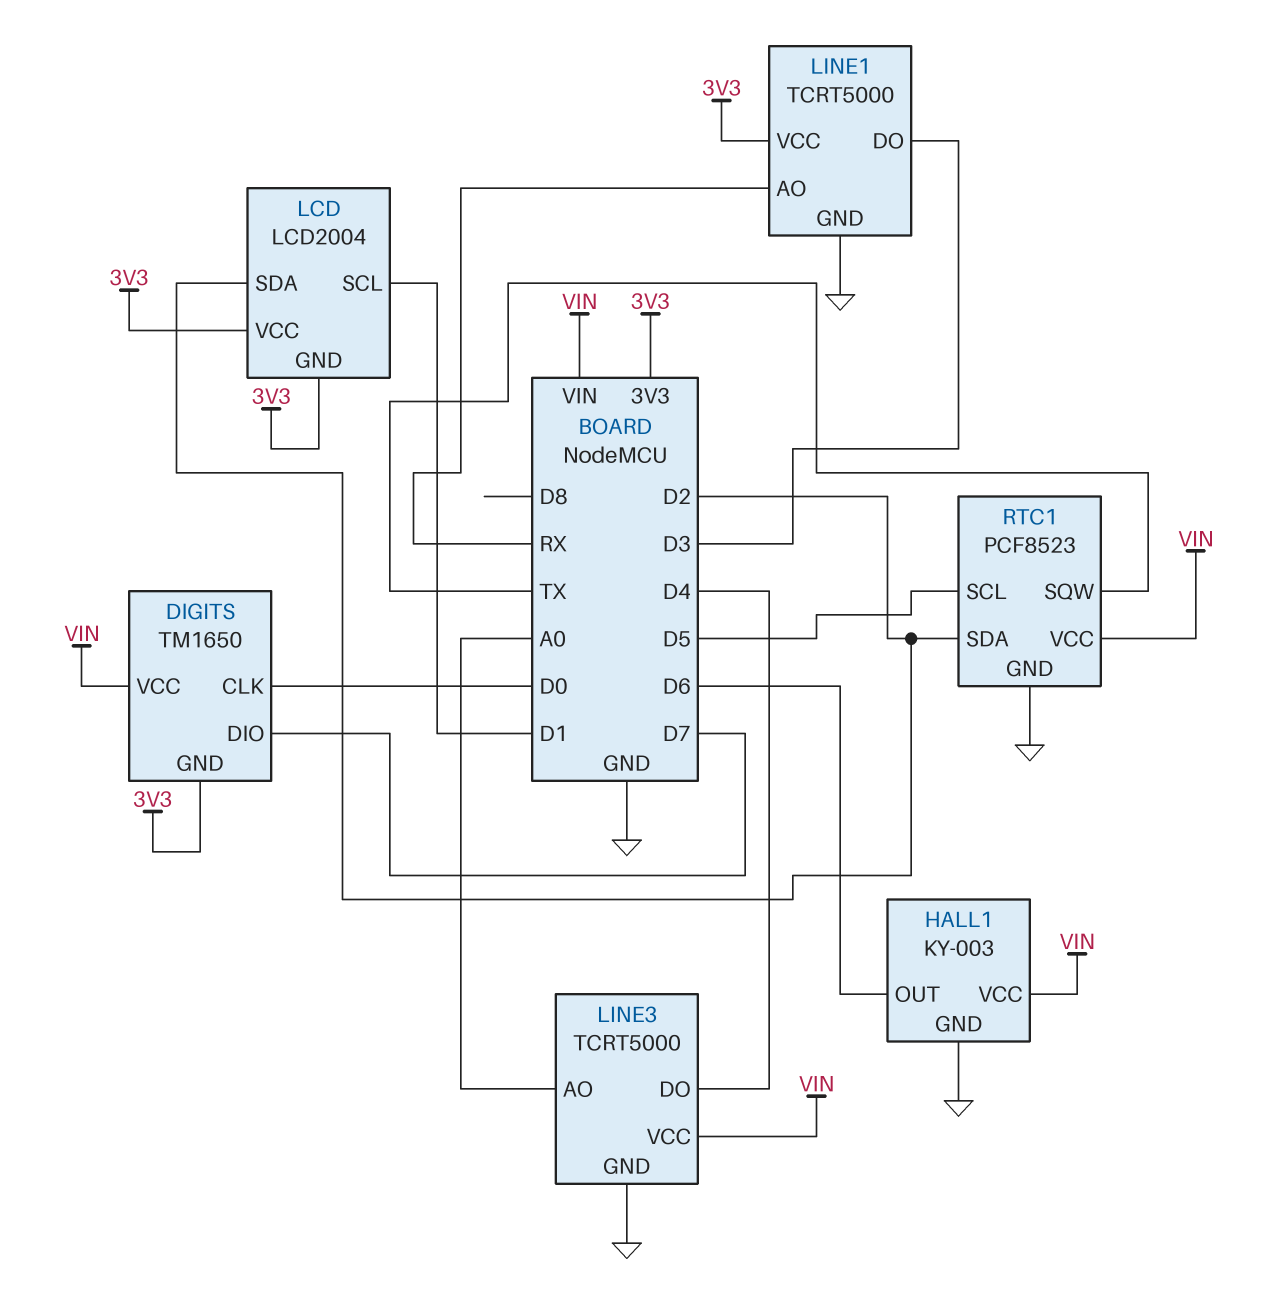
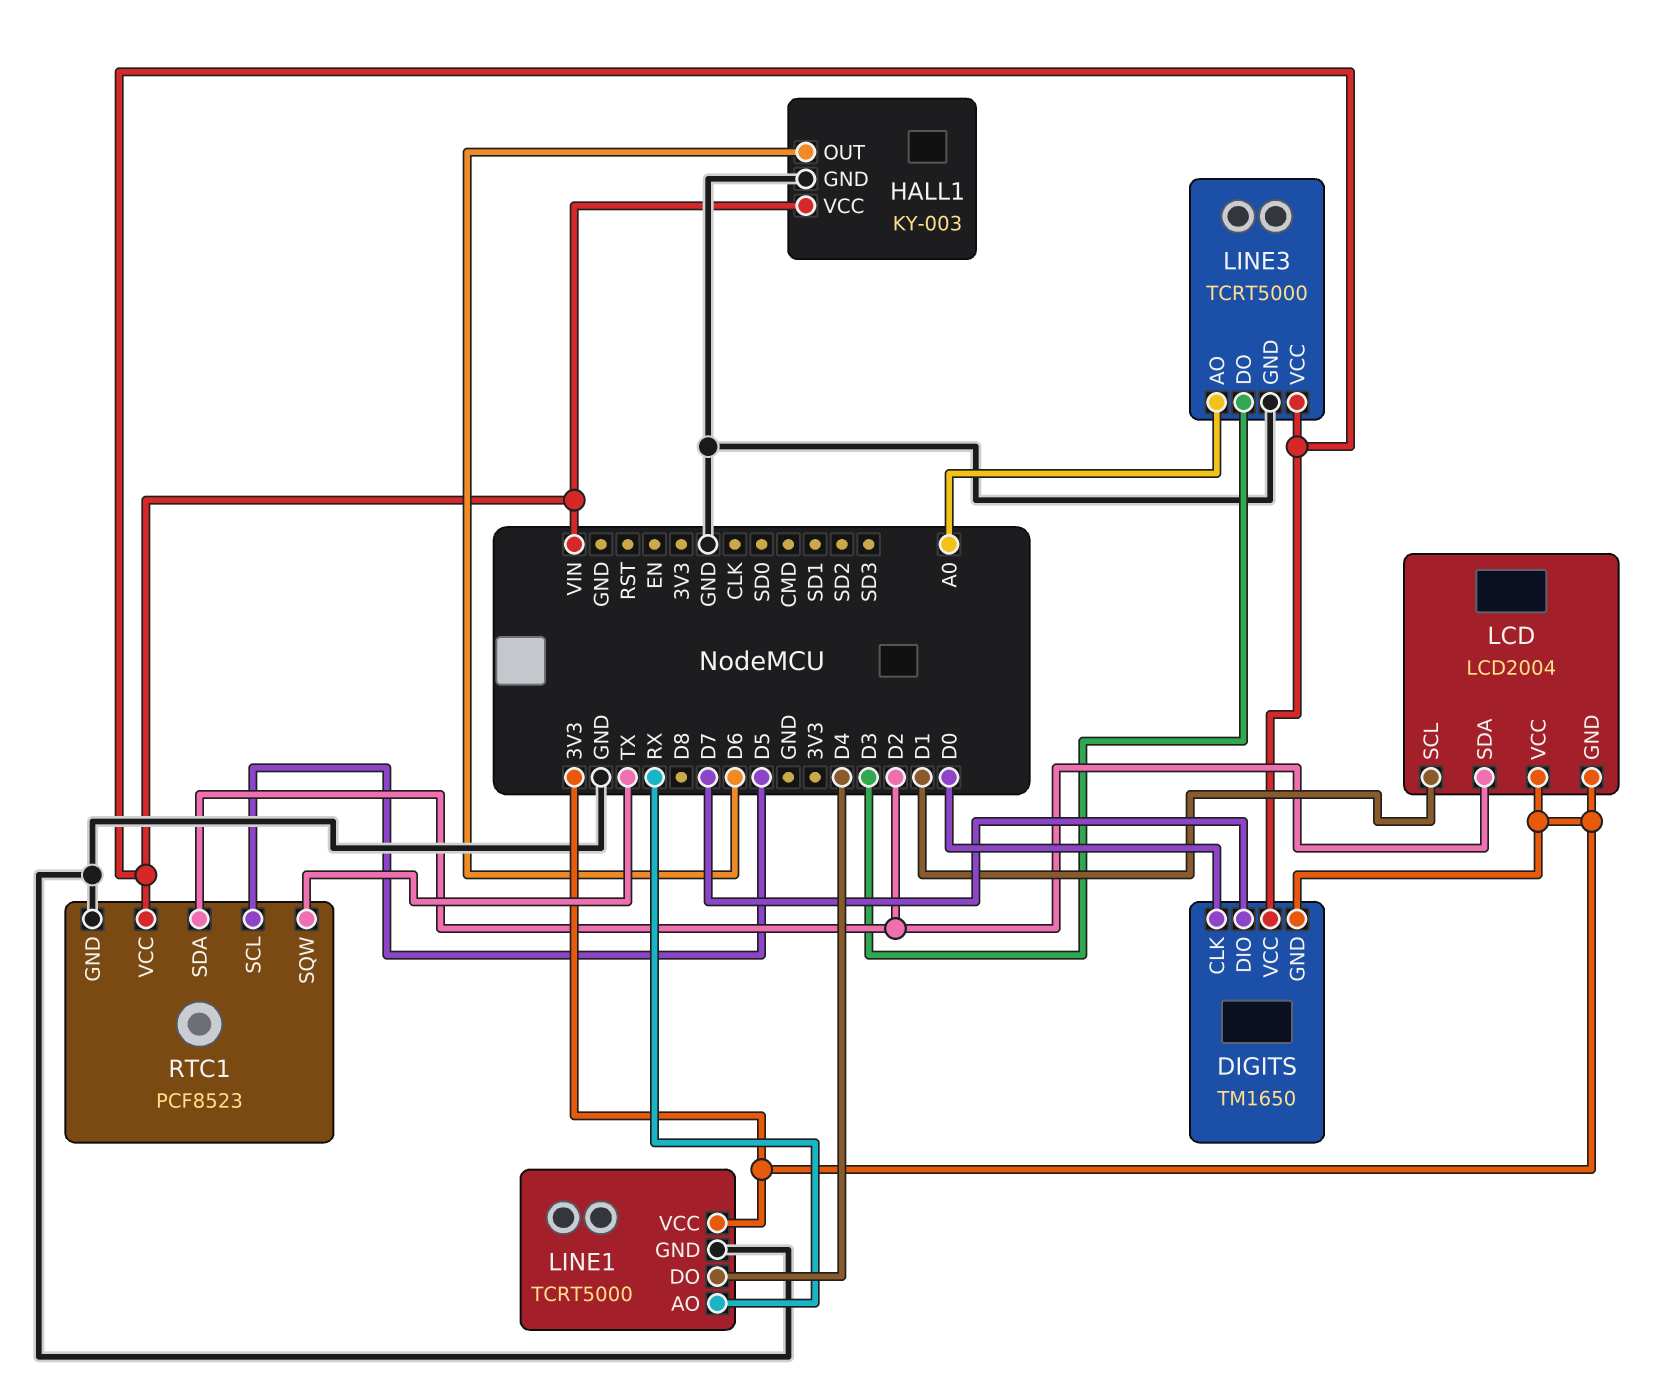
LINE1 pin DO: D3 -> D4
LINE3 pin DO: D4 -> D3

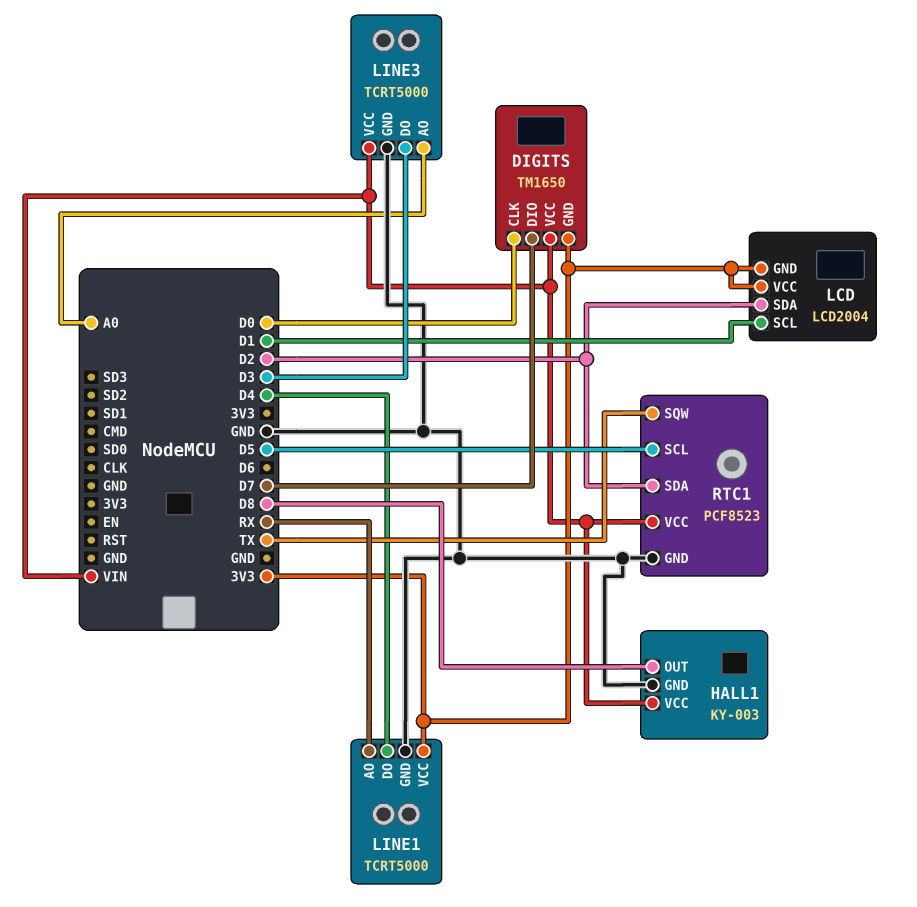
HALL1 pin OUT: D6 -> D8

